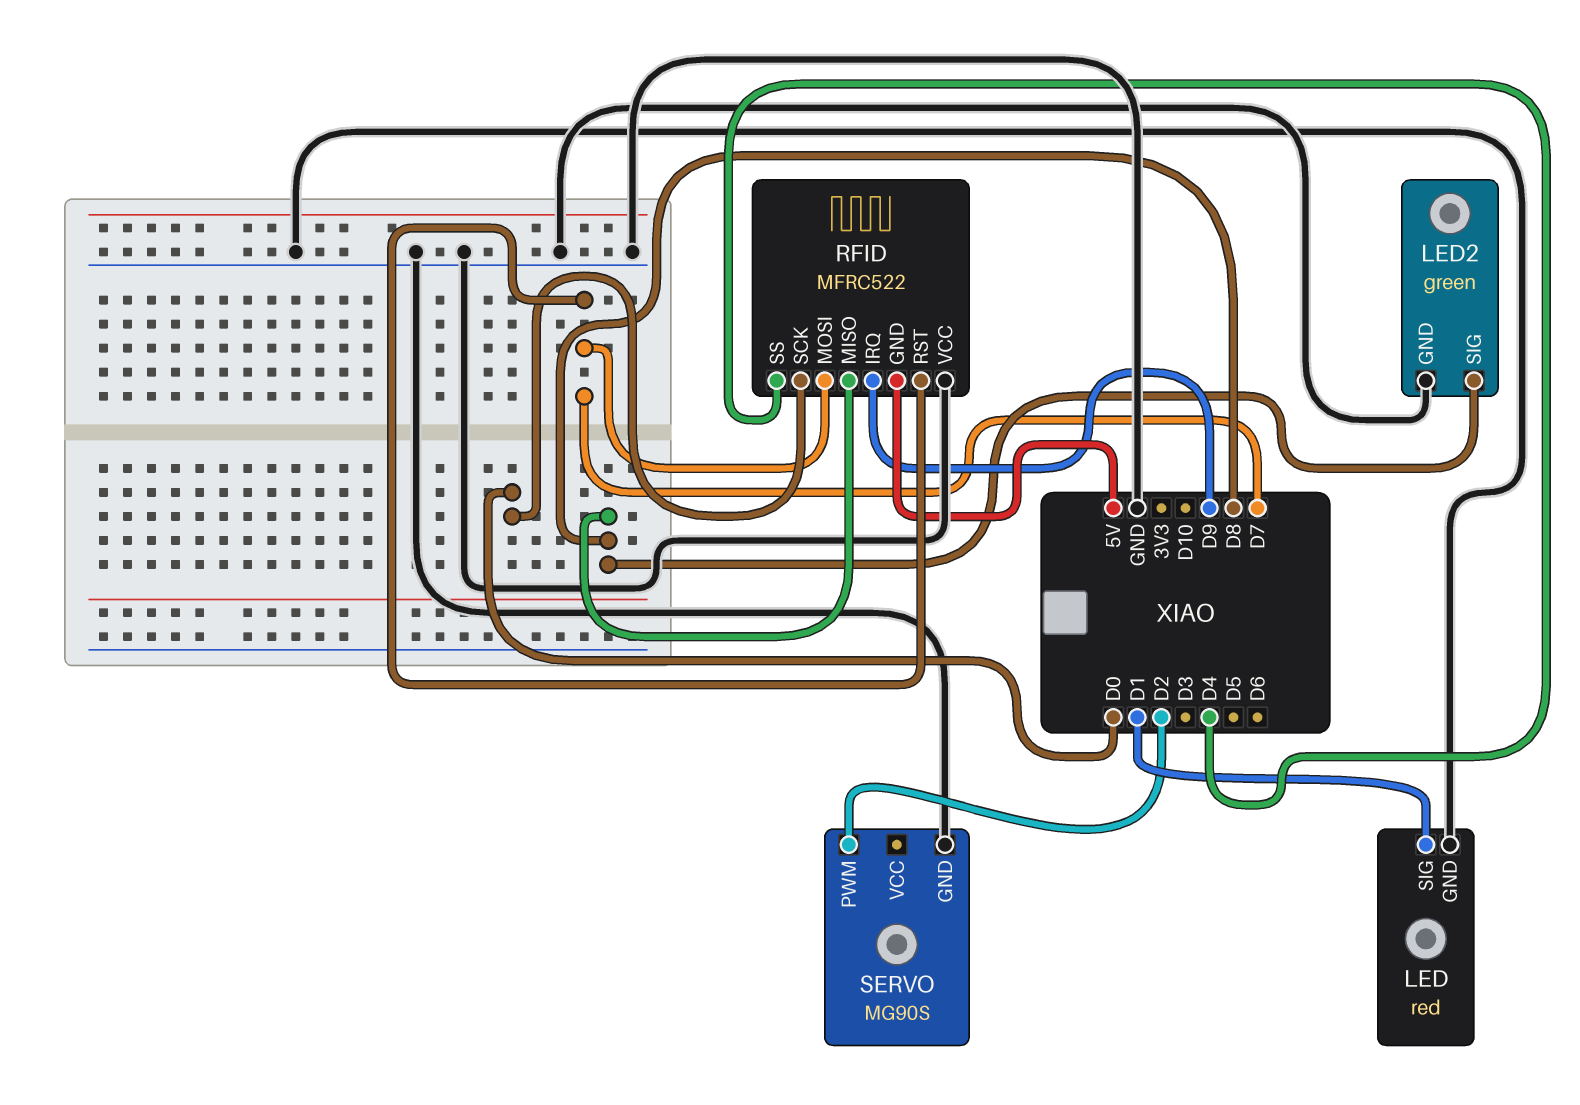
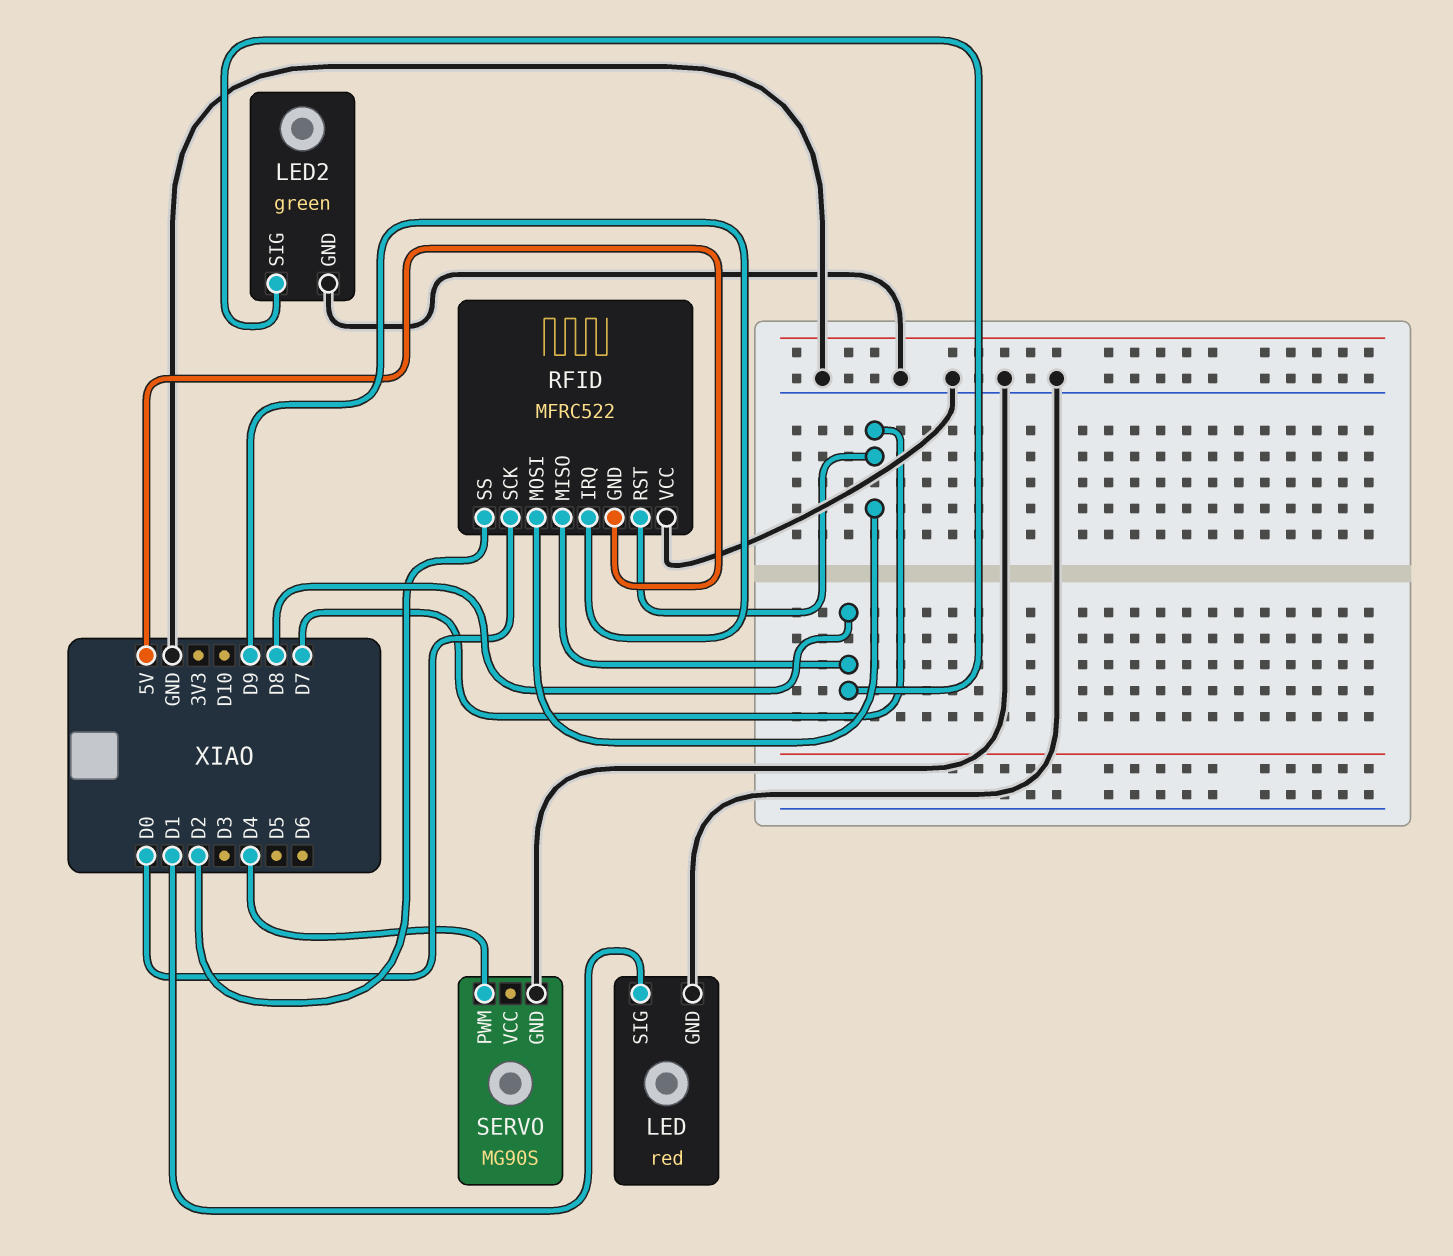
RFID pin SS: D4 -> D2
SERVO pin PWM: D2 -> D4

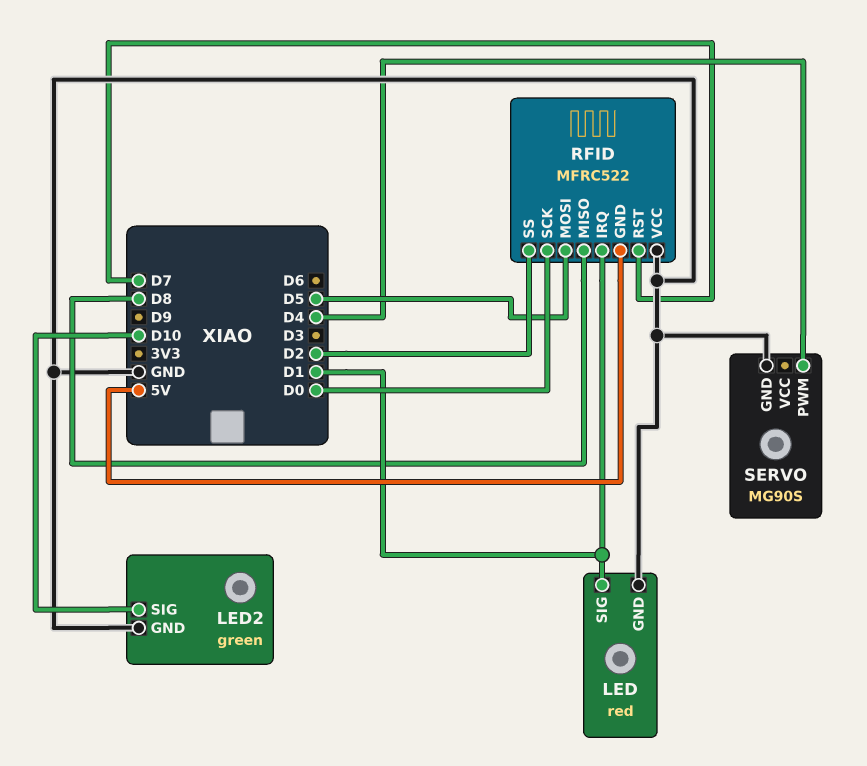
LED2 pin SIG: D8 -> D10
RFID pin IRQ: D9 -> D1
RFID pin MOSI: D7 -> D5

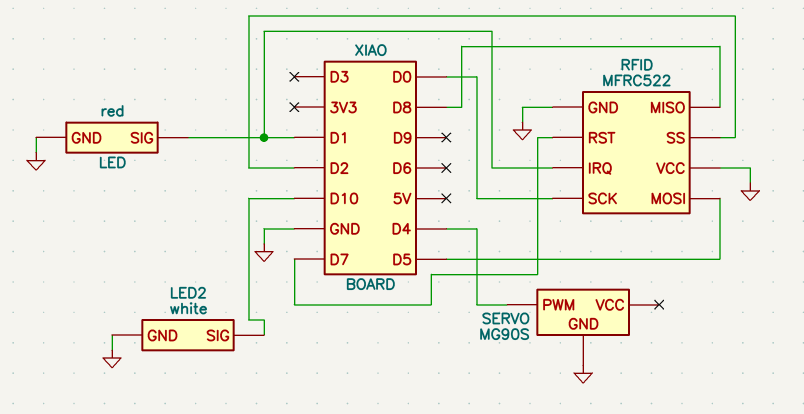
LED2: green -> white
RFID pin GND: 5V -> GND

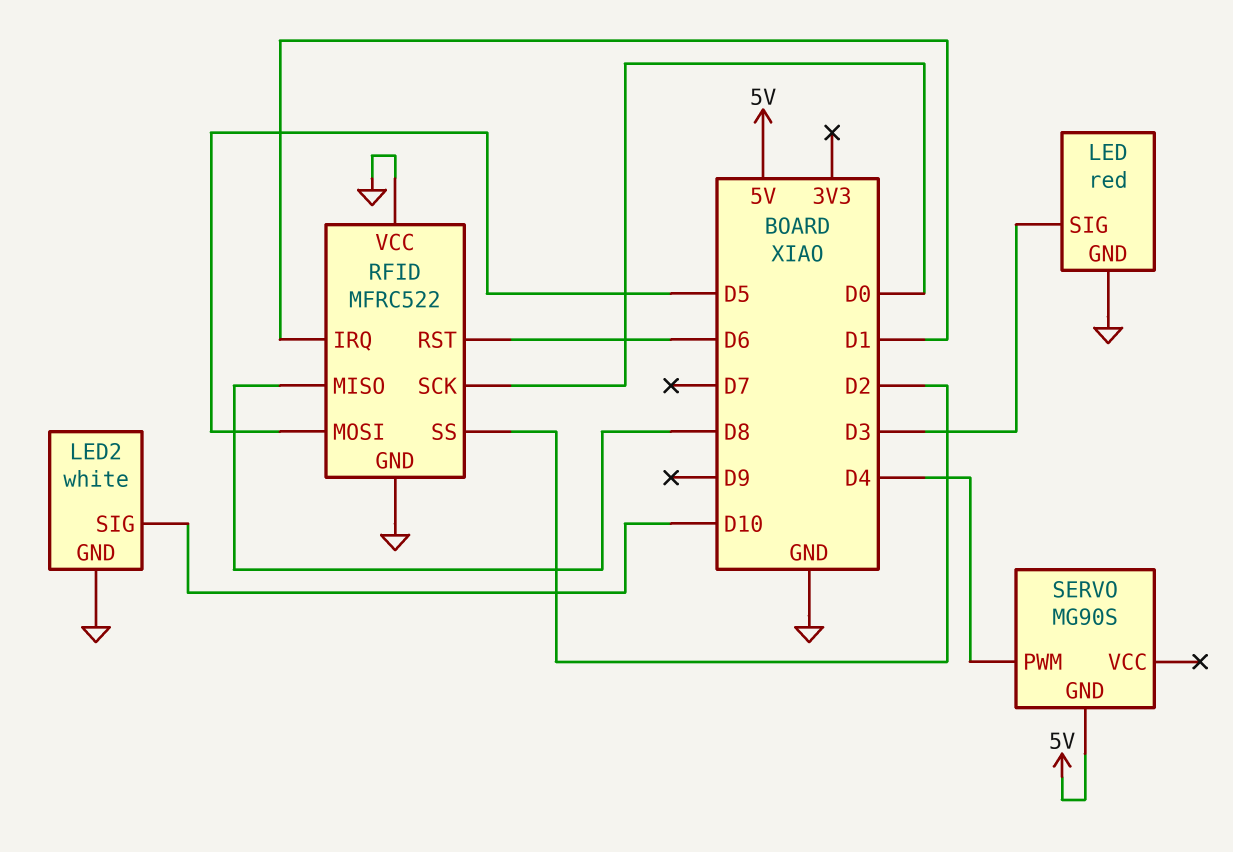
LED pin SIG: D1 -> D3
RFID pin RST: D7 -> D6
SERVO pin GND: GND -> 5V

